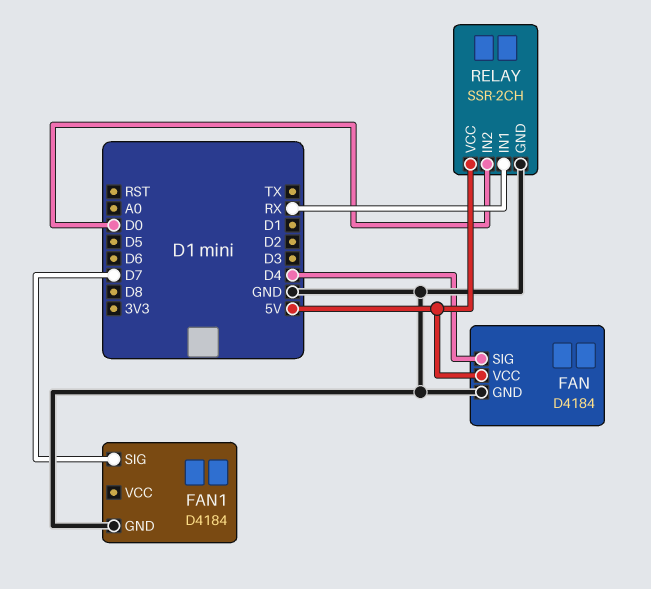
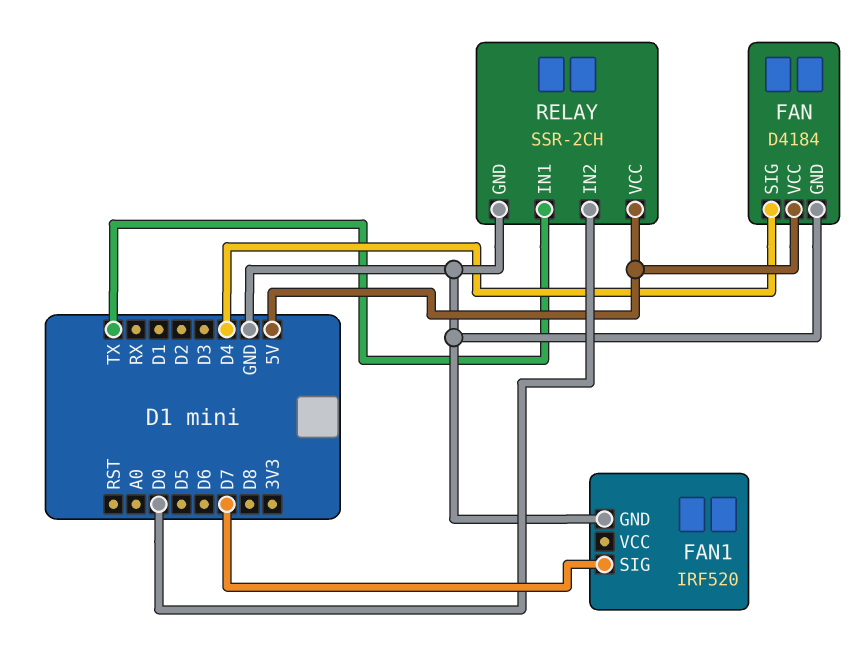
FAN1: D4184 -> IRF520
RELAY pin IN1: RX -> TX

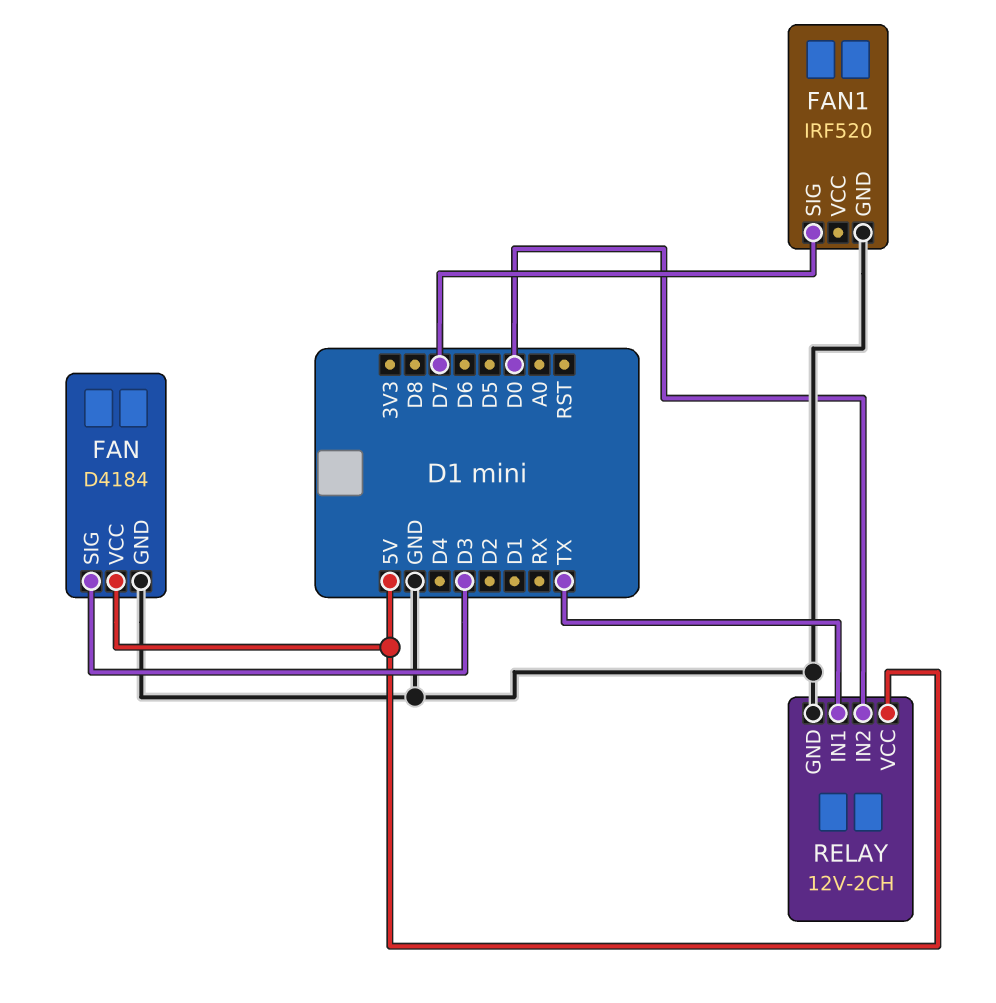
FAN pin SIG: D4 -> D3
RELAY: SSR-2CH -> 12V-2CH

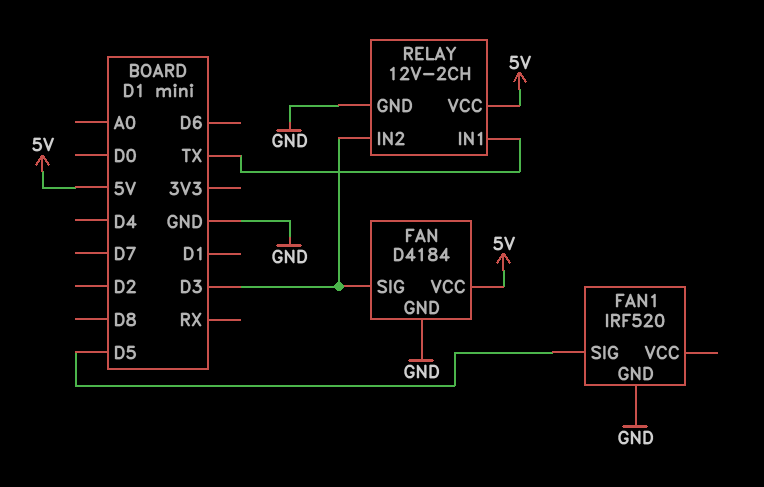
FAN1 pin SIG: D7 -> D5
RELAY pin IN2: D0 -> D3

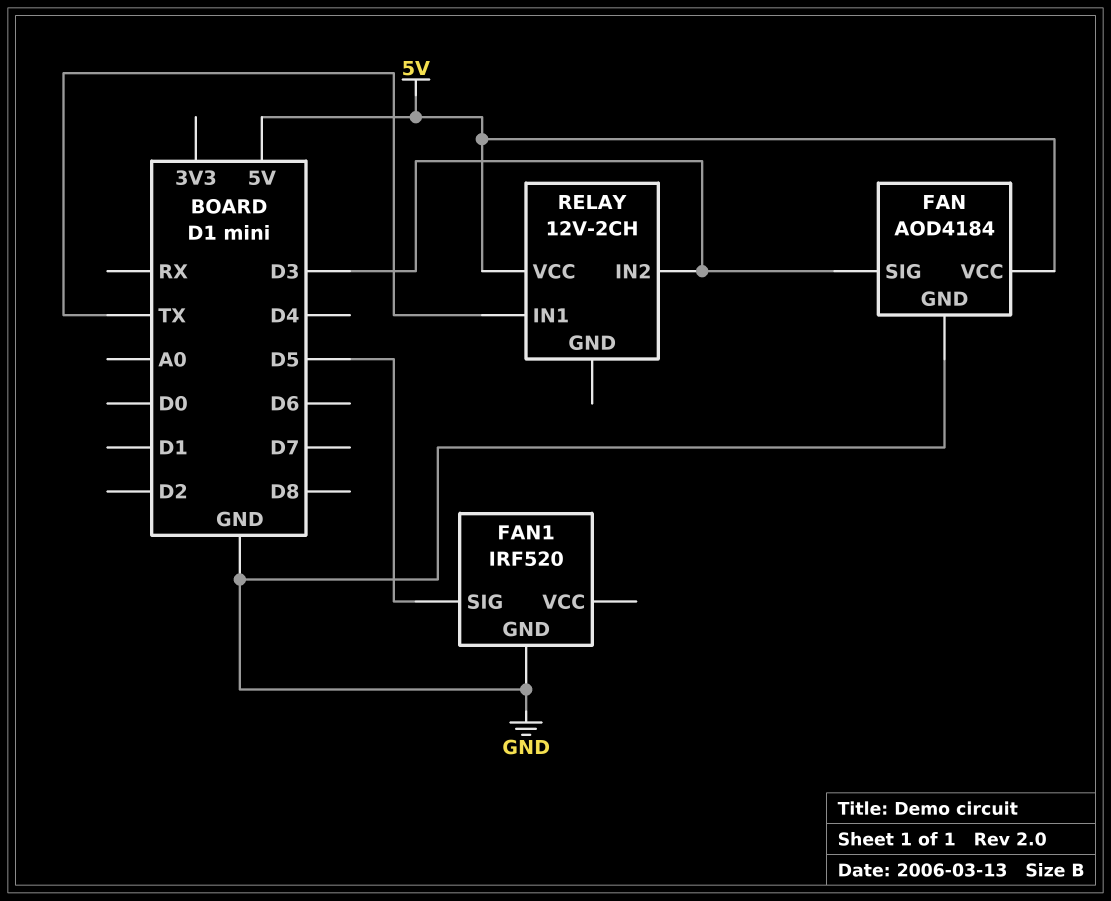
FAN: D4184 -> AOD4184
RELAY pin GND: GND -> none

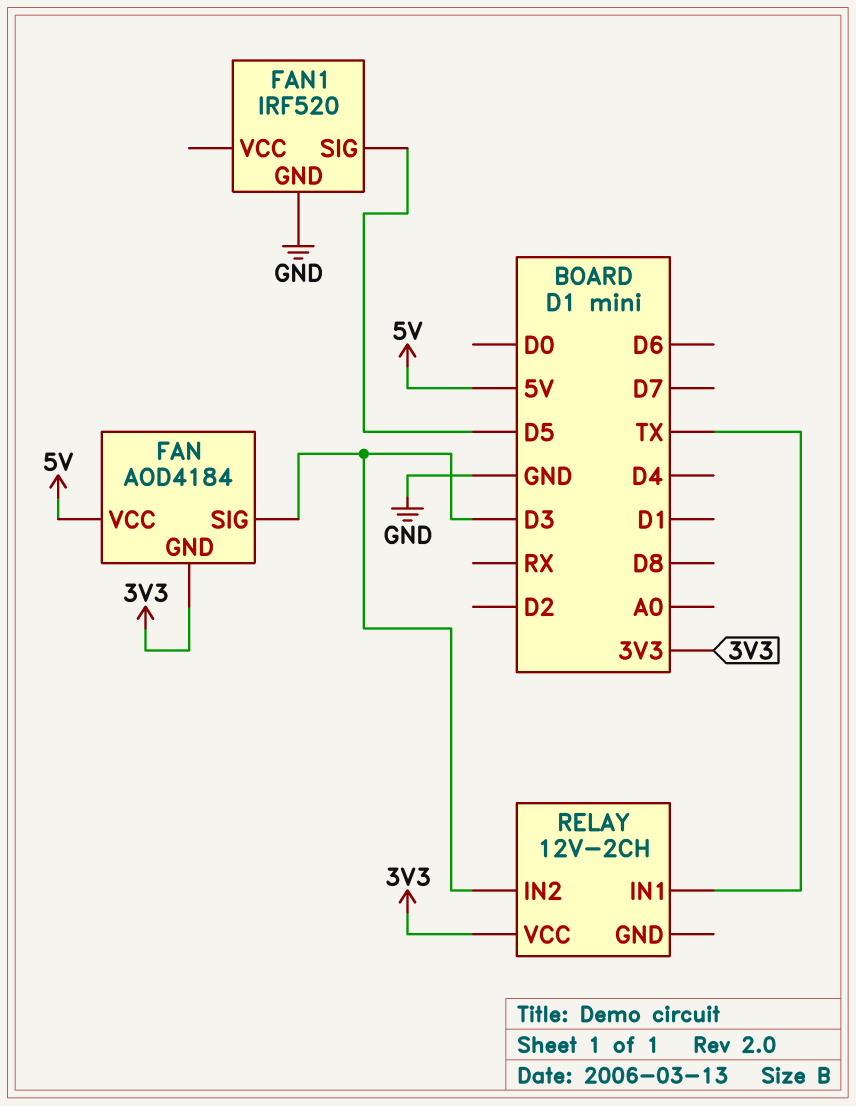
FAN pin GND: GND -> 3V3
RELAY pin VCC: 5V -> 3V3

